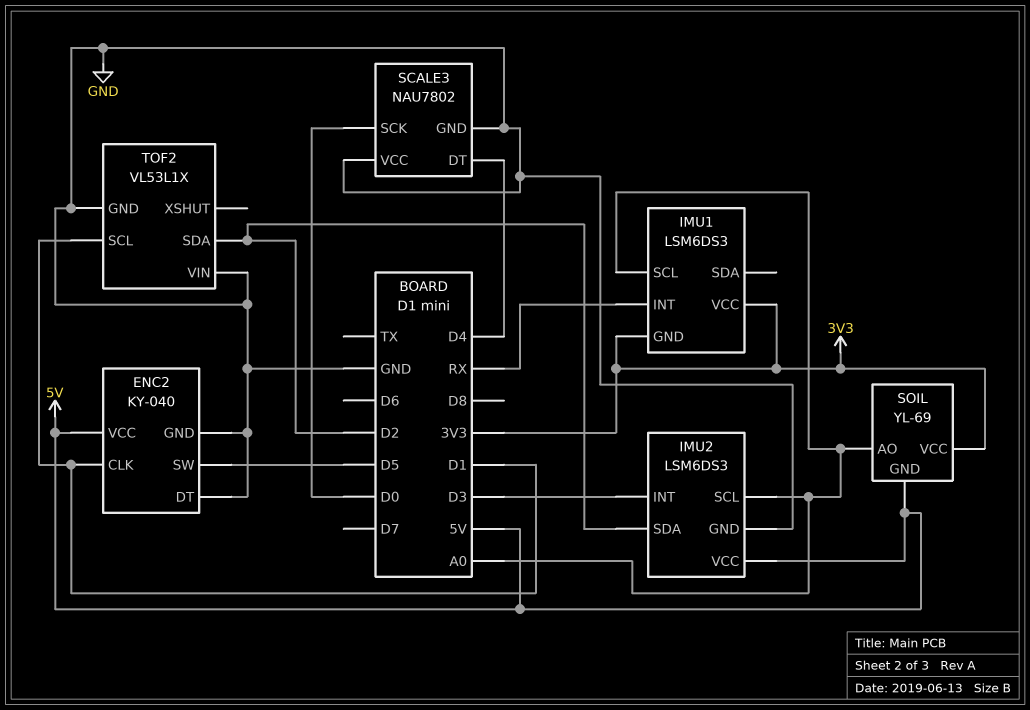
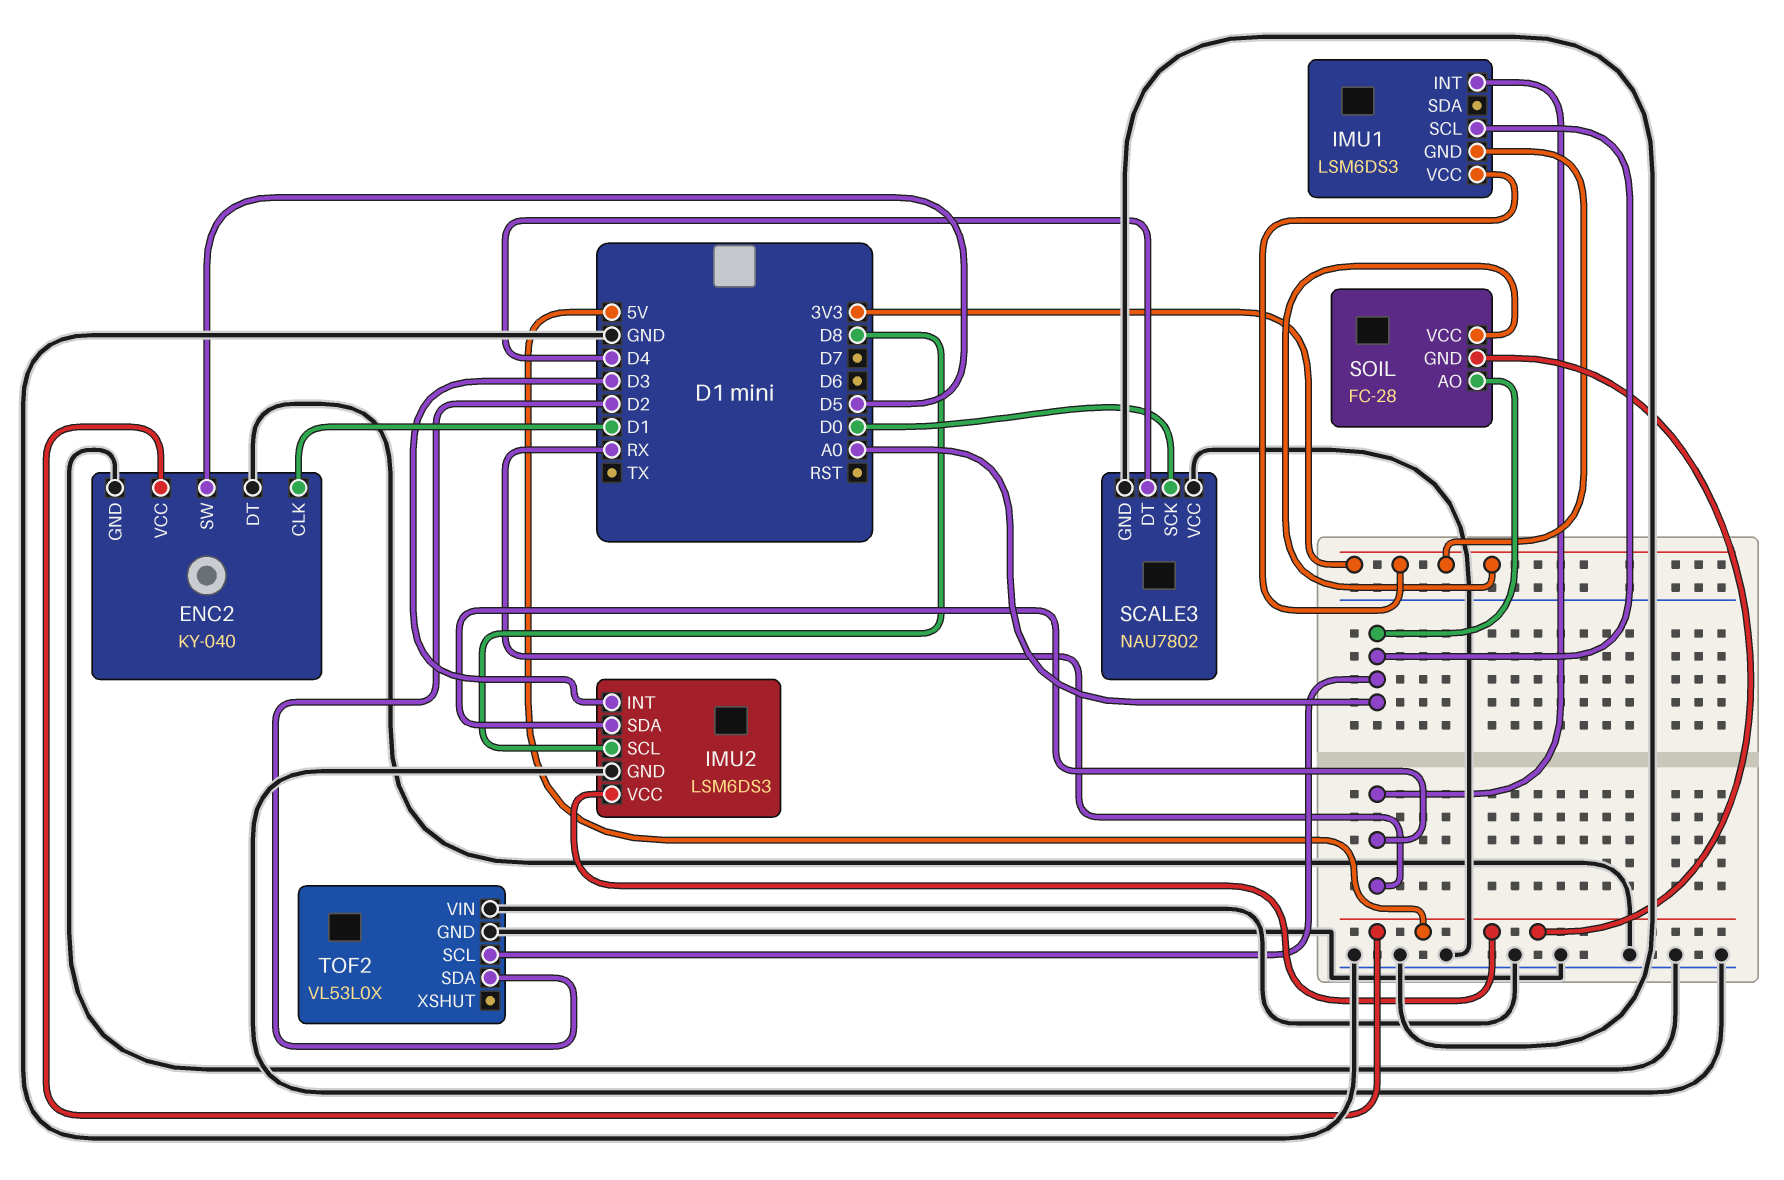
IMU2 pin SCL: A0 -> D8
IMU2 pin SDA: D2 -> RX
SOIL: YL-69 -> FC-28
TOF2: VL53L1X -> VL53L0X
TOF2 pin SCL: D1 -> A0

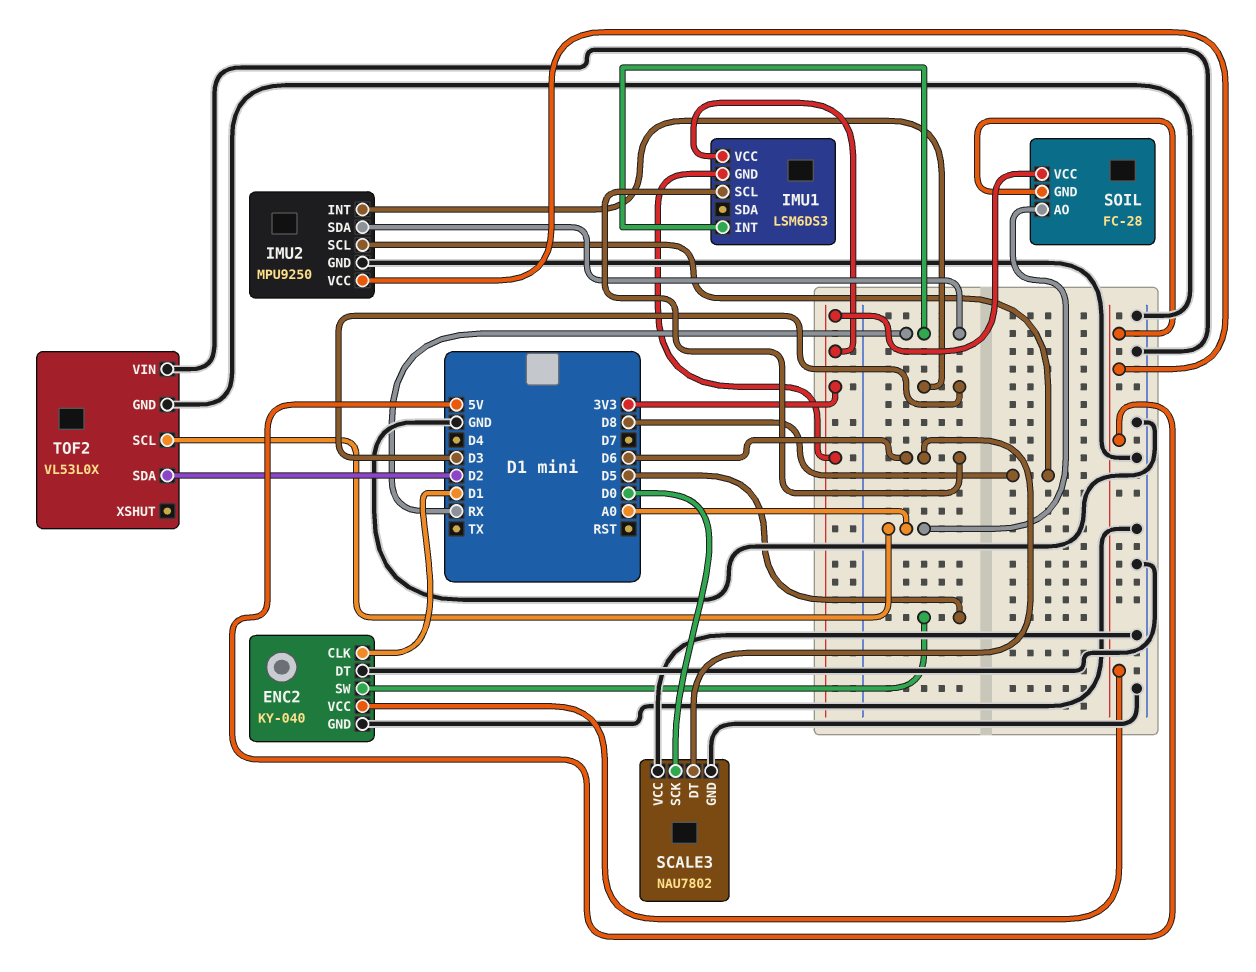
IMU1 pin SCL: A0 -> D6
IMU2: LSM6DS3 -> MPU9250
SCALE3 pin DT: D4 -> D6

